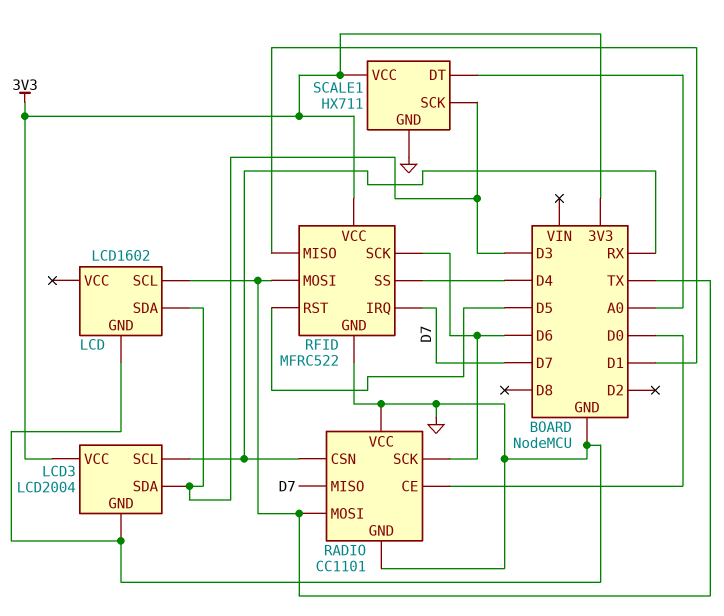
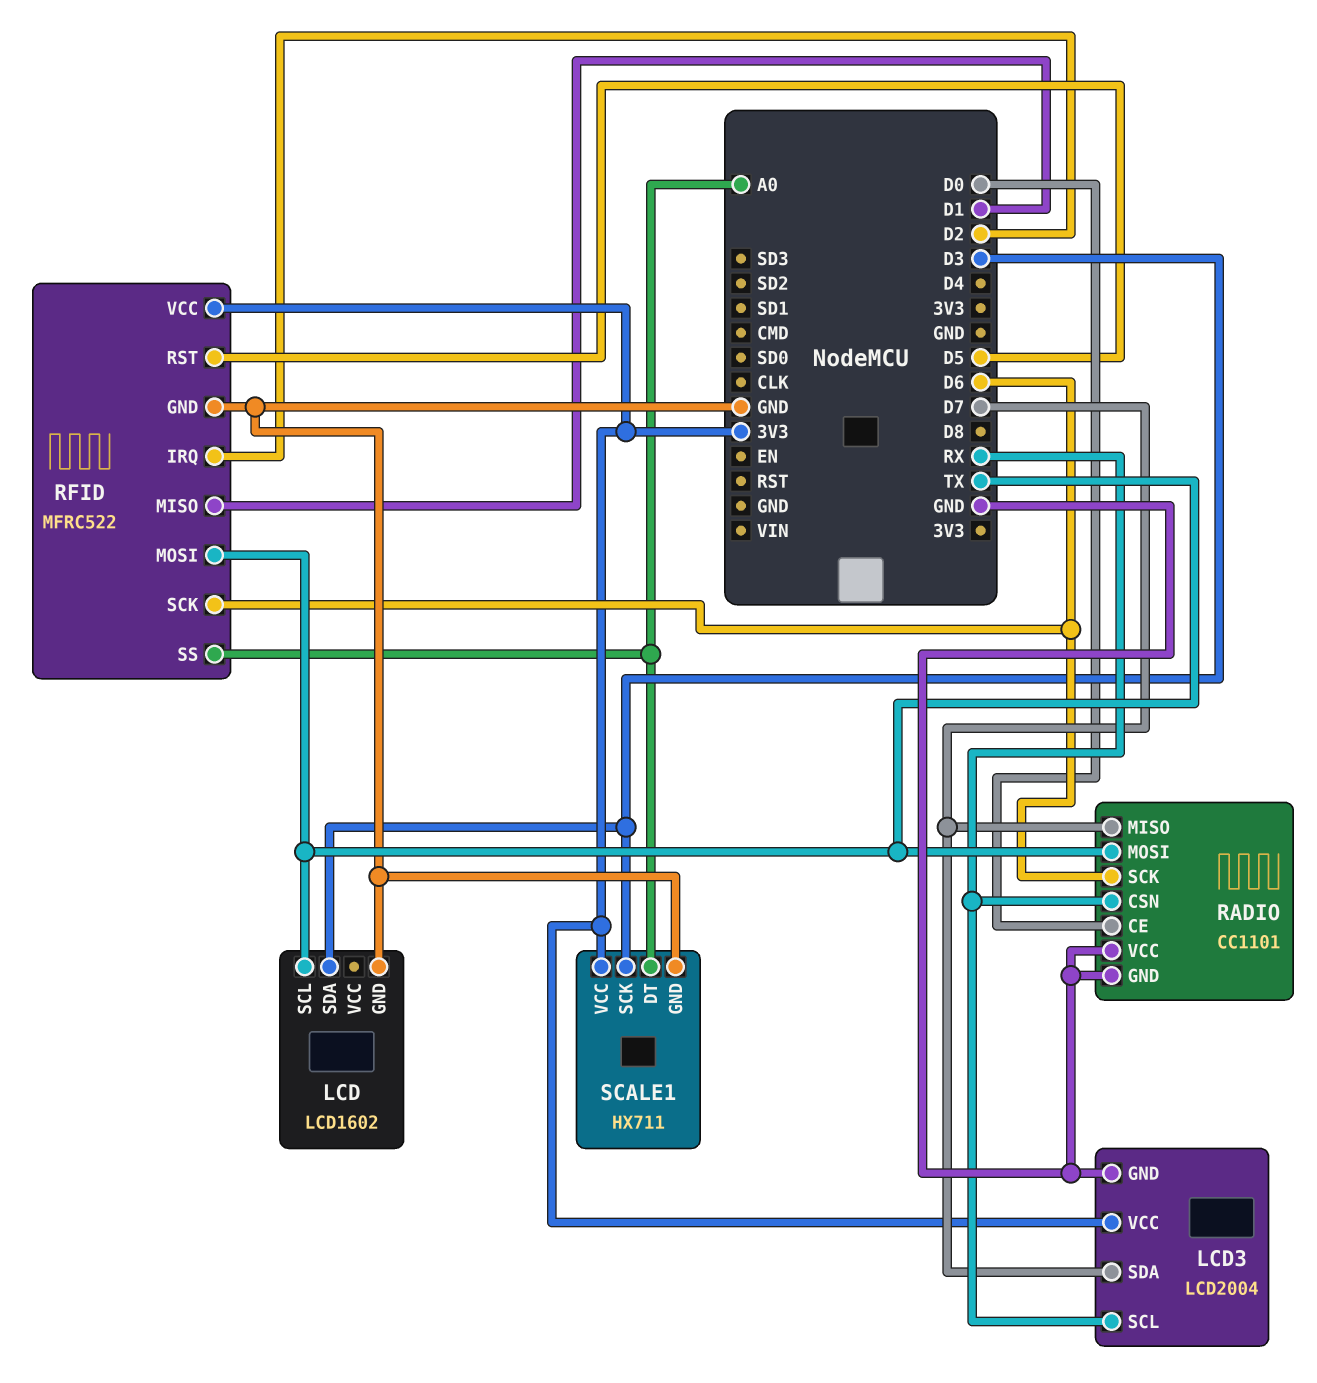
LCD3 pin SDA: D3 -> D7
RFID pin IRQ: D7 -> D2
RFID pin SS: D4 -> A0

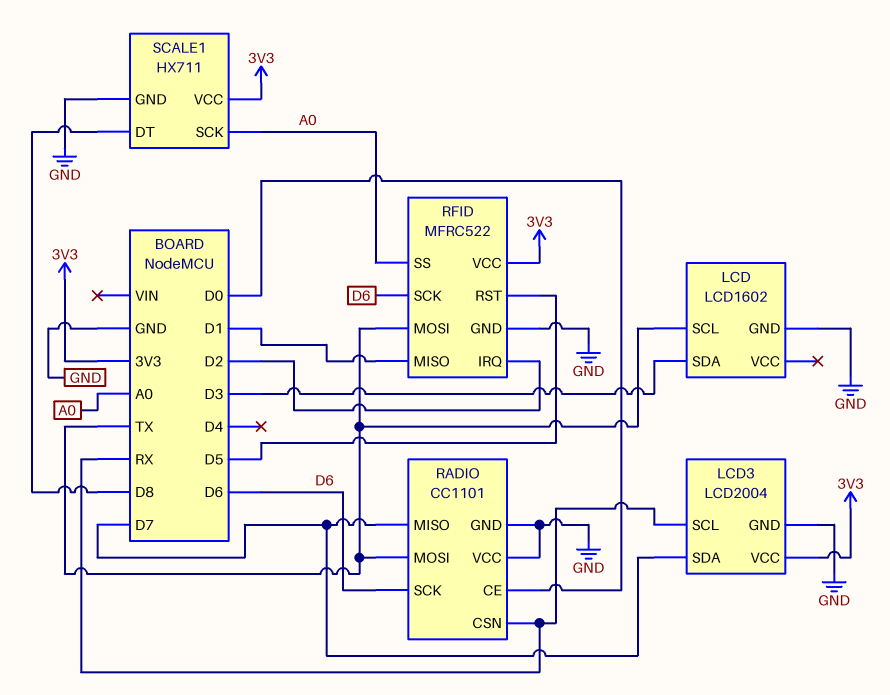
SCALE1 pin DT: A0 -> D8
SCALE1 pin SCK: D3 -> A0

